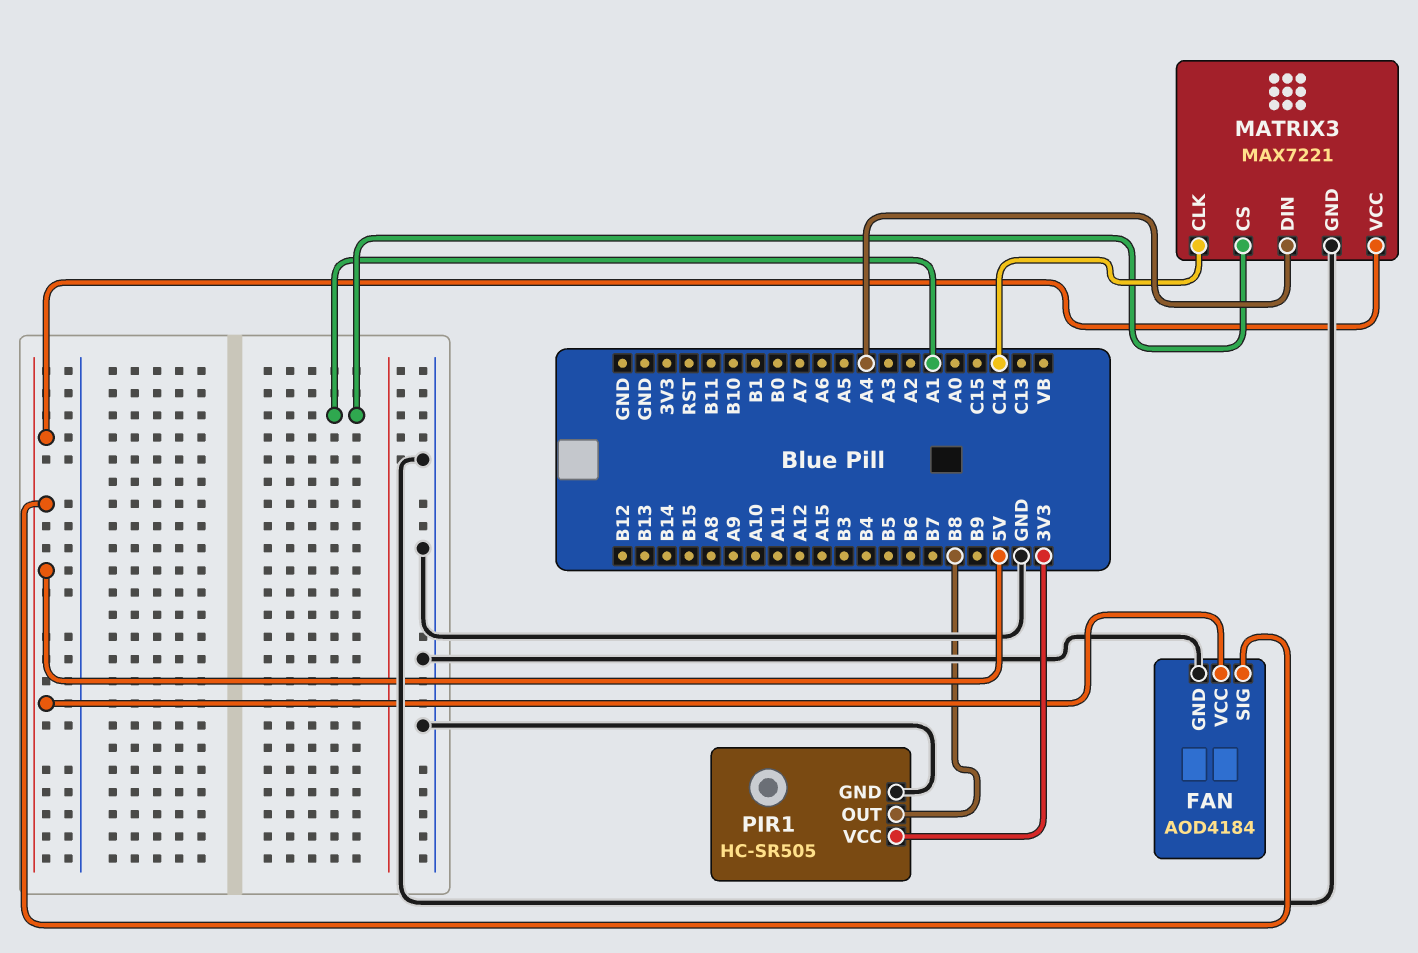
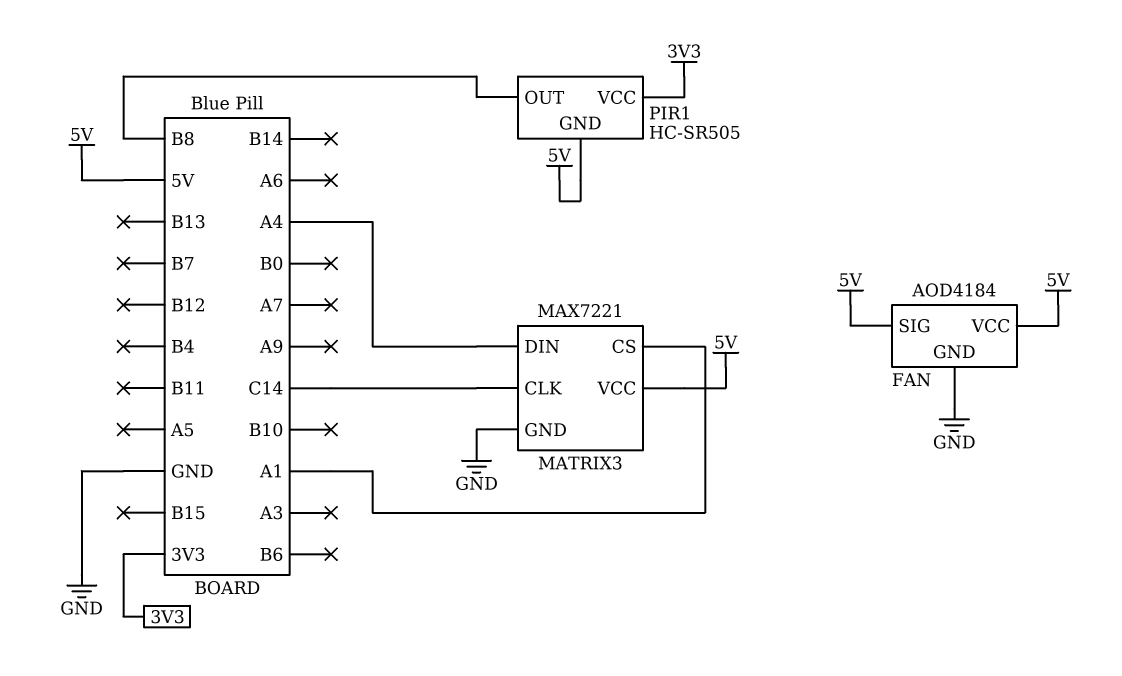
PIR1 pin GND: GND -> 5V

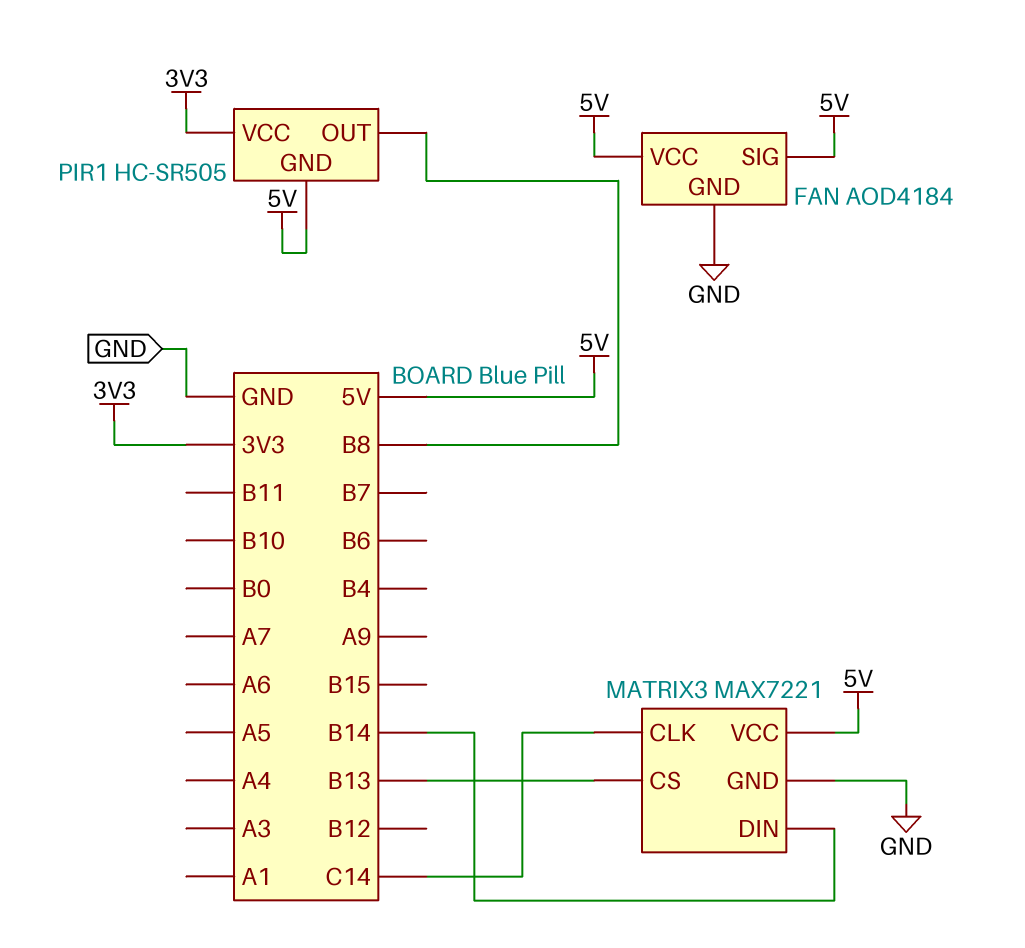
MATRIX3 pin CS: A1 -> B13
MATRIX3 pin DIN: A4 -> B14

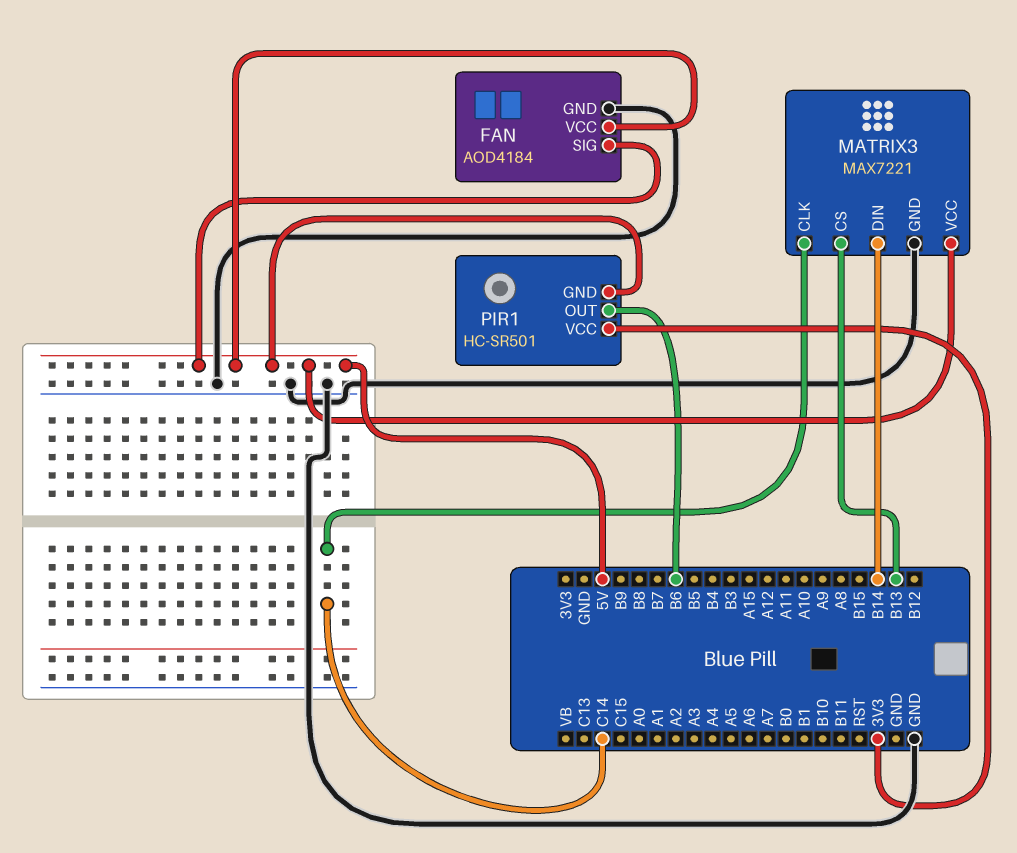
PIR1: HC-SR505 -> HC-SR501
PIR1 pin OUT: B8 -> B6

